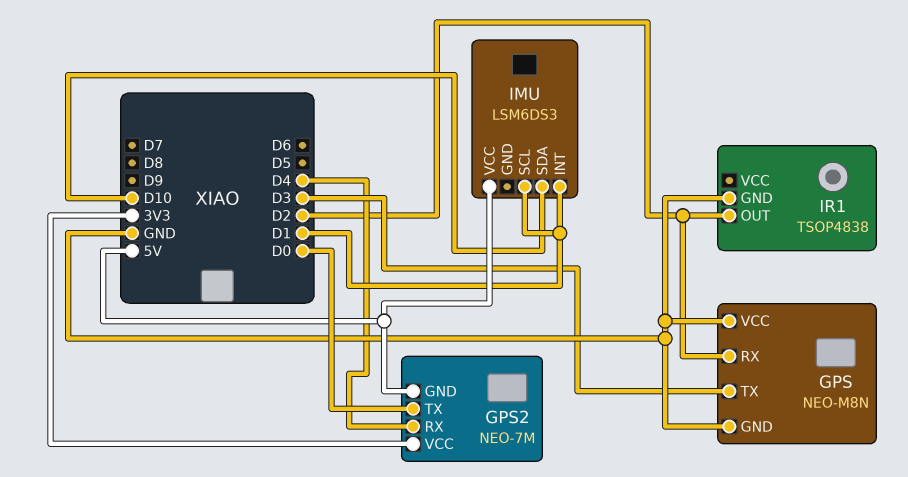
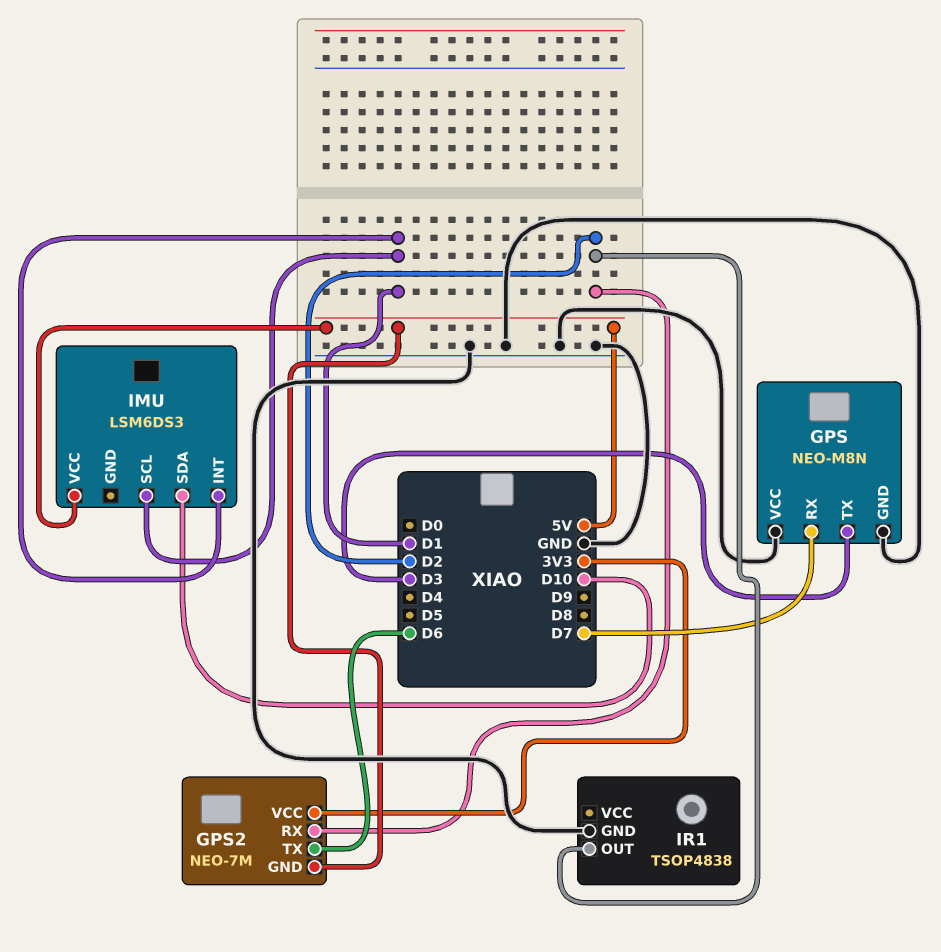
GPS pin RX: D2 -> D7
GPS2 pin RX: D4 -> D2
GPS2 pin TX: D0 -> D6

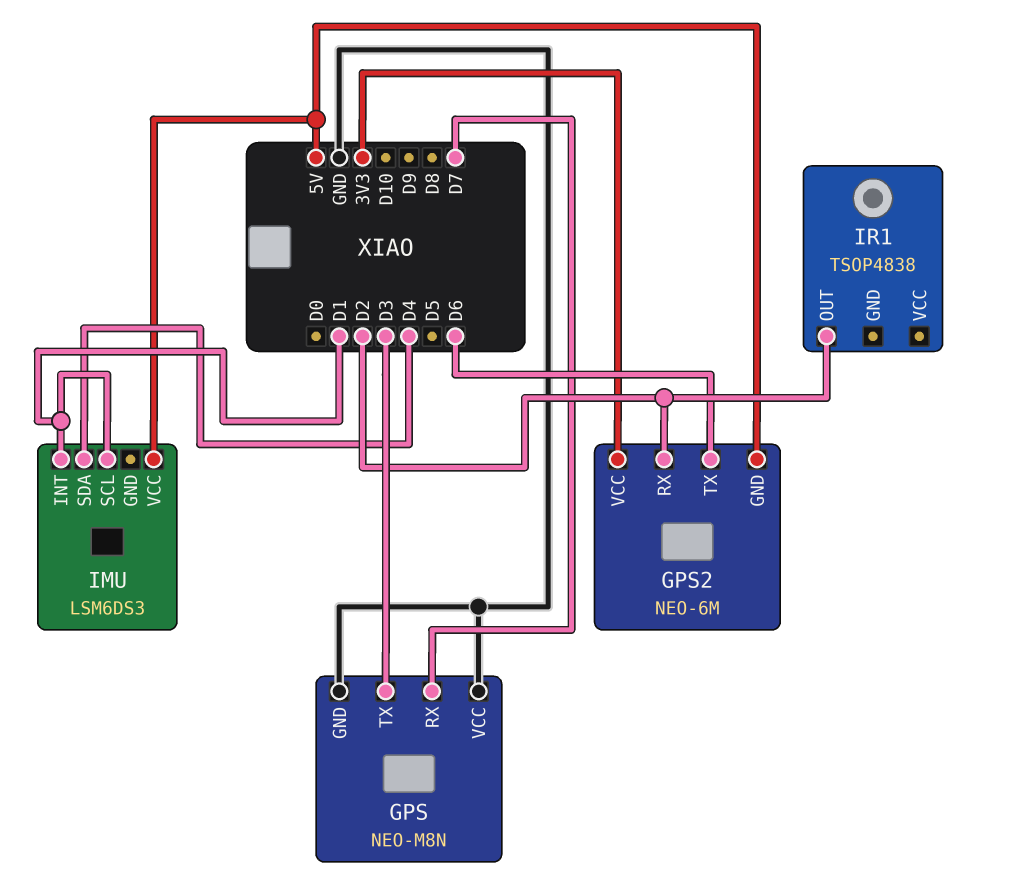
GPS2: NEO-7M -> NEO-6M
IMU pin SDA: D10 -> D4
IR1 pin GND: GND -> none

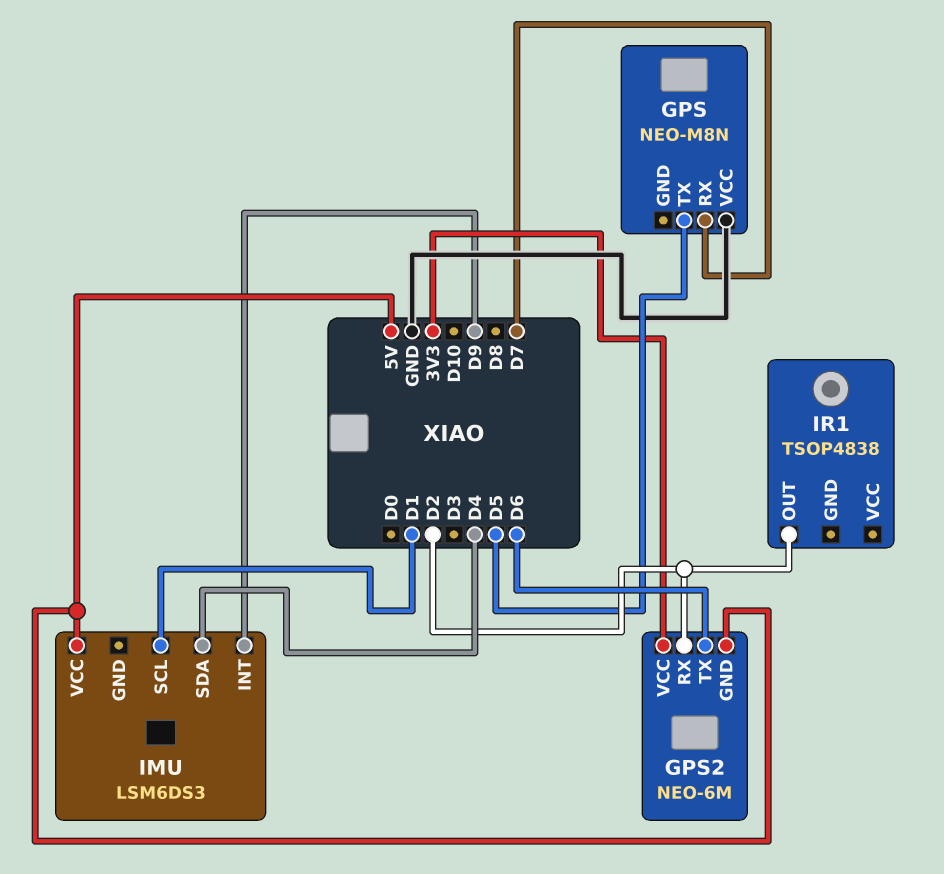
GPS pin GND: GND -> none
GPS pin TX: D3 -> D5
IMU pin INT: D1 -> D9

